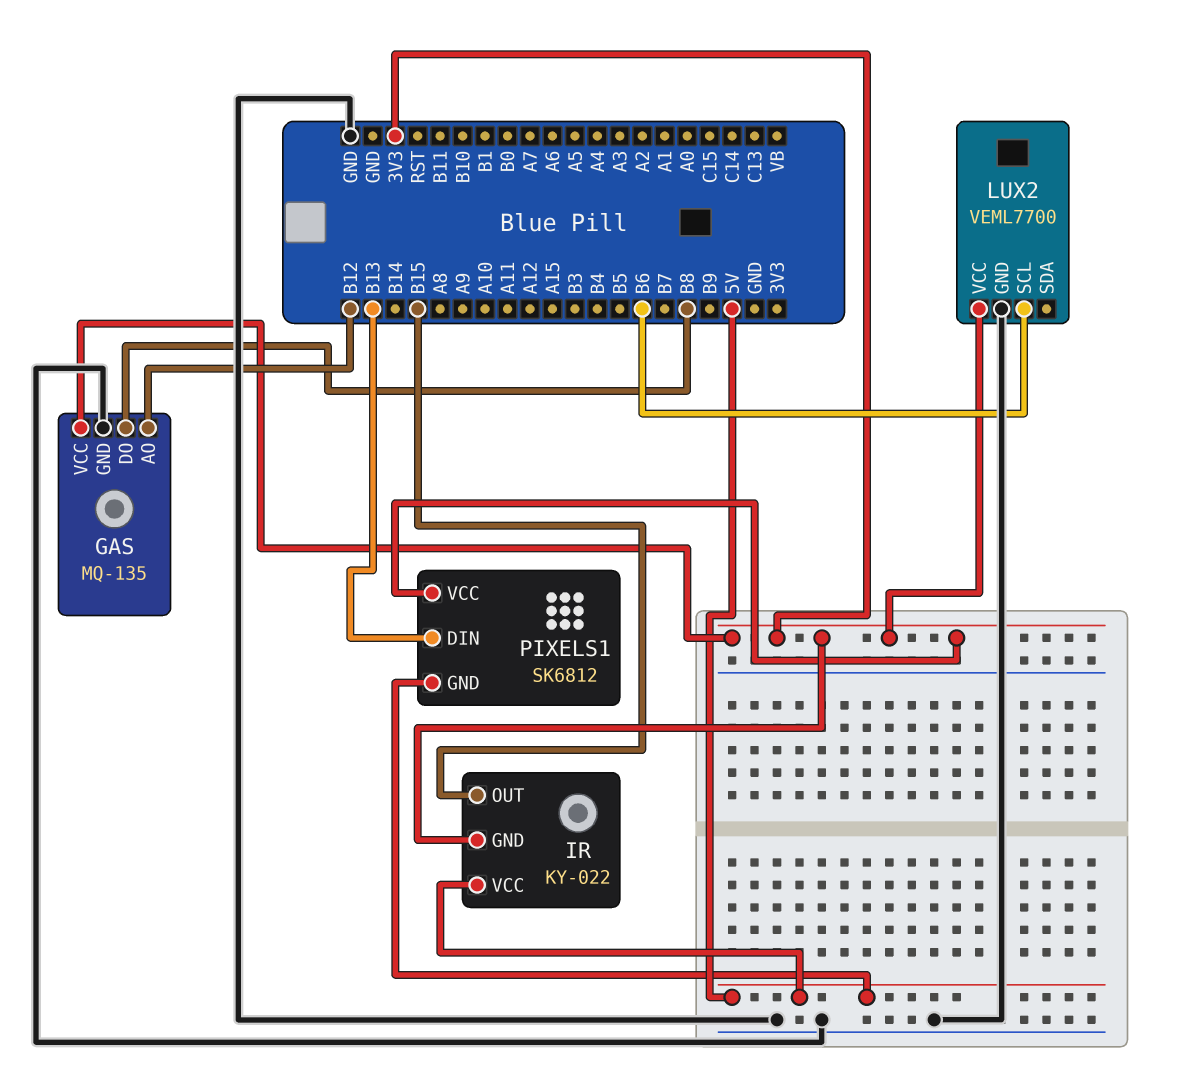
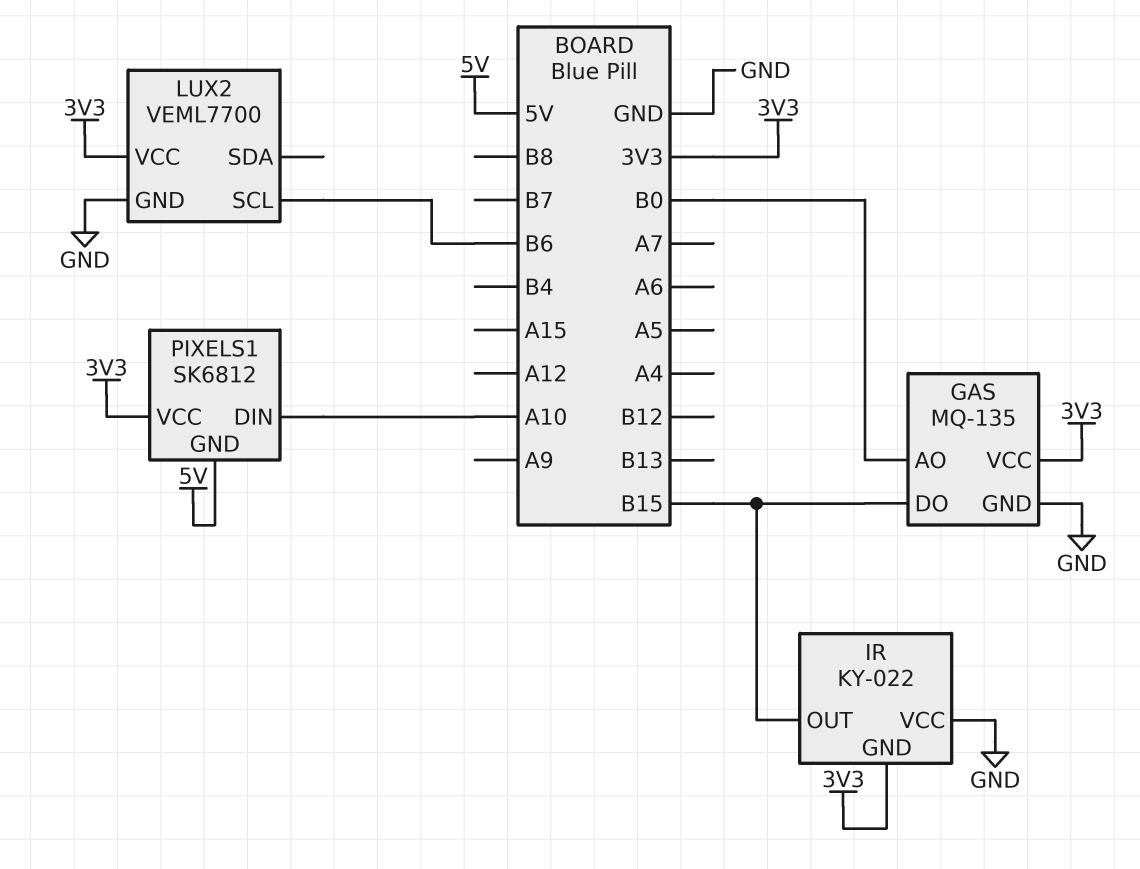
GAS pin AO: B12 -> B0
GAS pin DO: B8 -> B15
IR pin VCC: 5V -> GND
PIXELS1 pin DIN: B13 -> A10

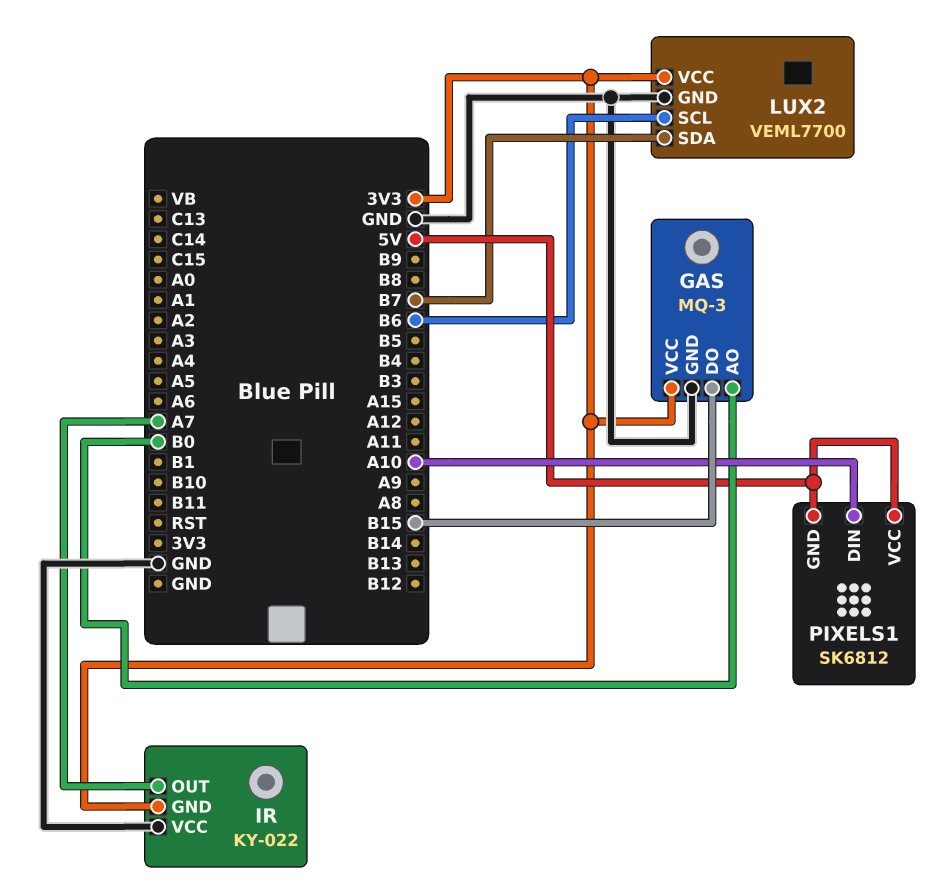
GAS: MQ-135 -> MQ-3
IR pin OUT: B15 -> A7
LUX2 pin SDA: none -> B7
PIXELS1 pin VCC: 3V3 -> 5V

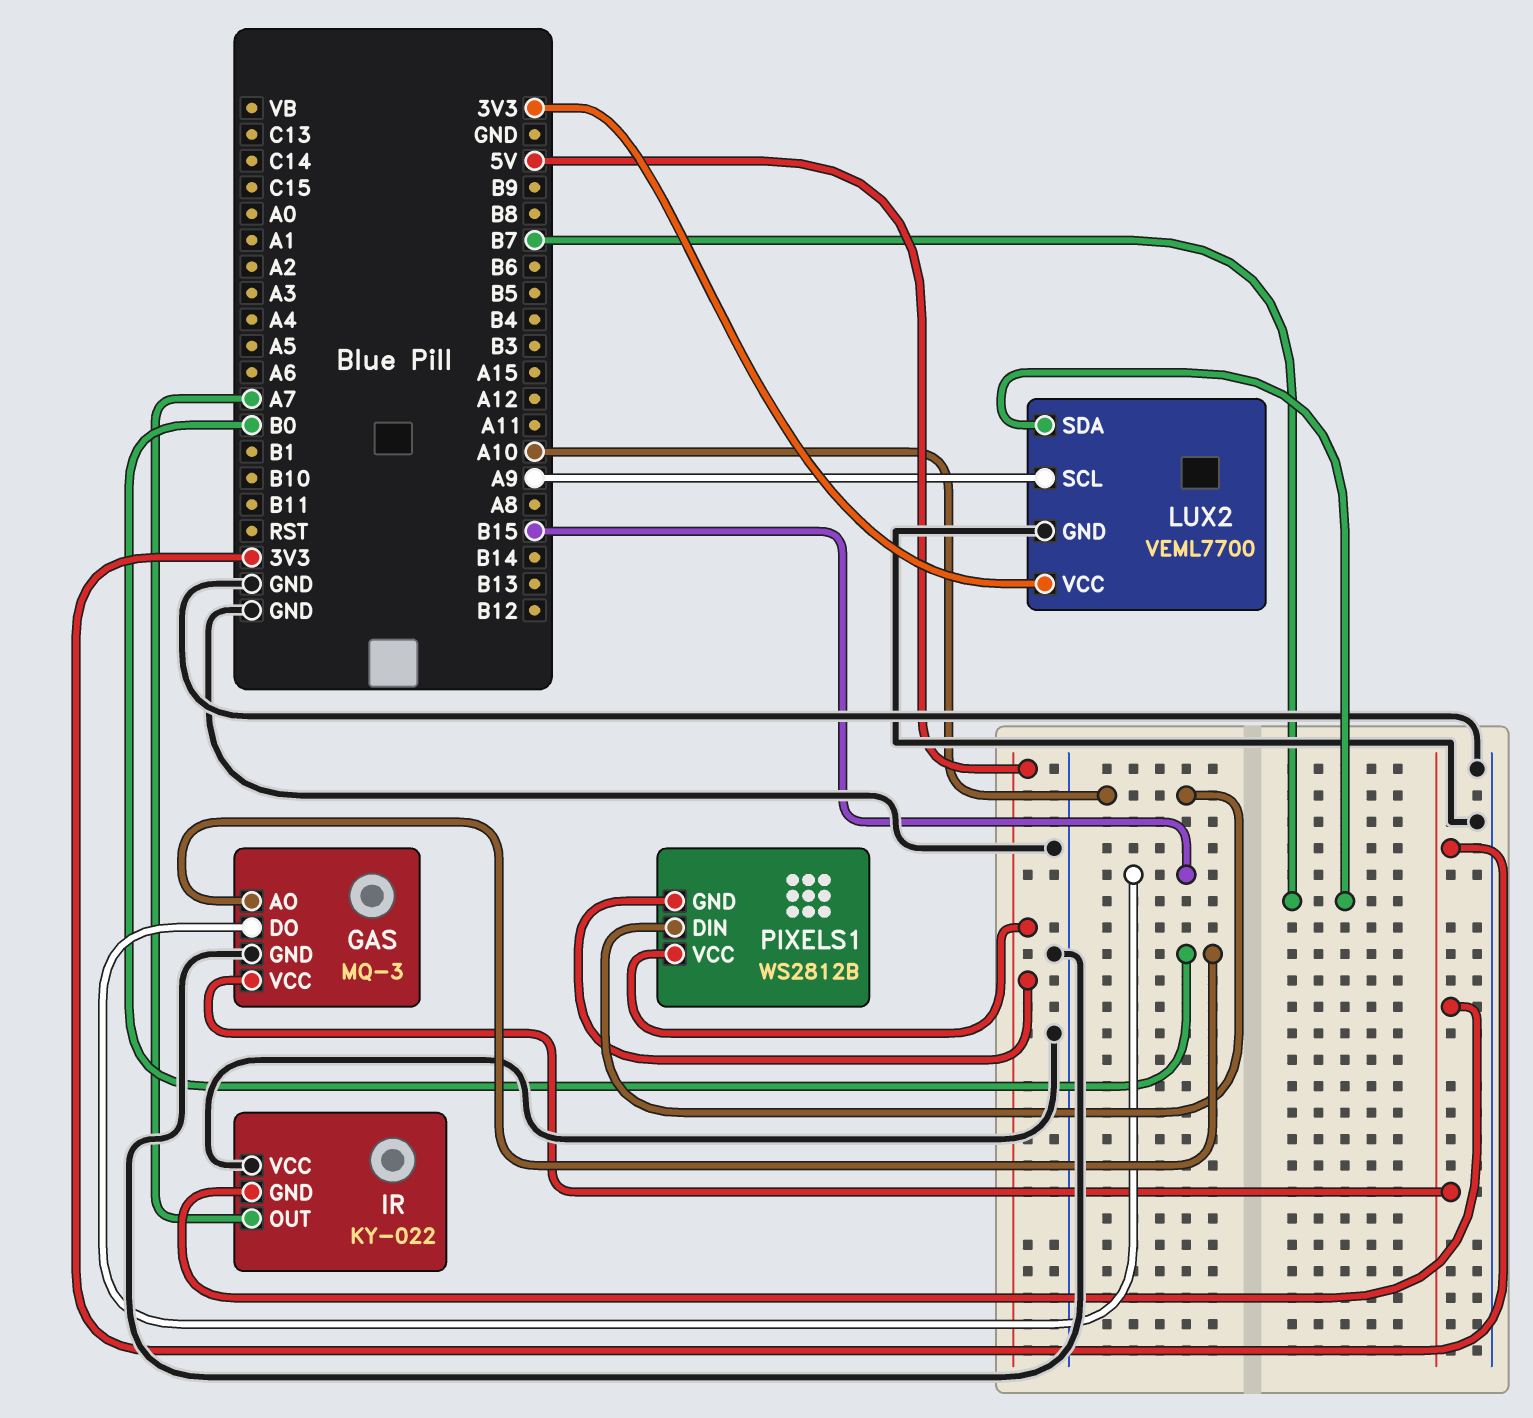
LUX2 pin SCL: B6 -> A9
PIXELS1: SK6812 -> WS2812B

